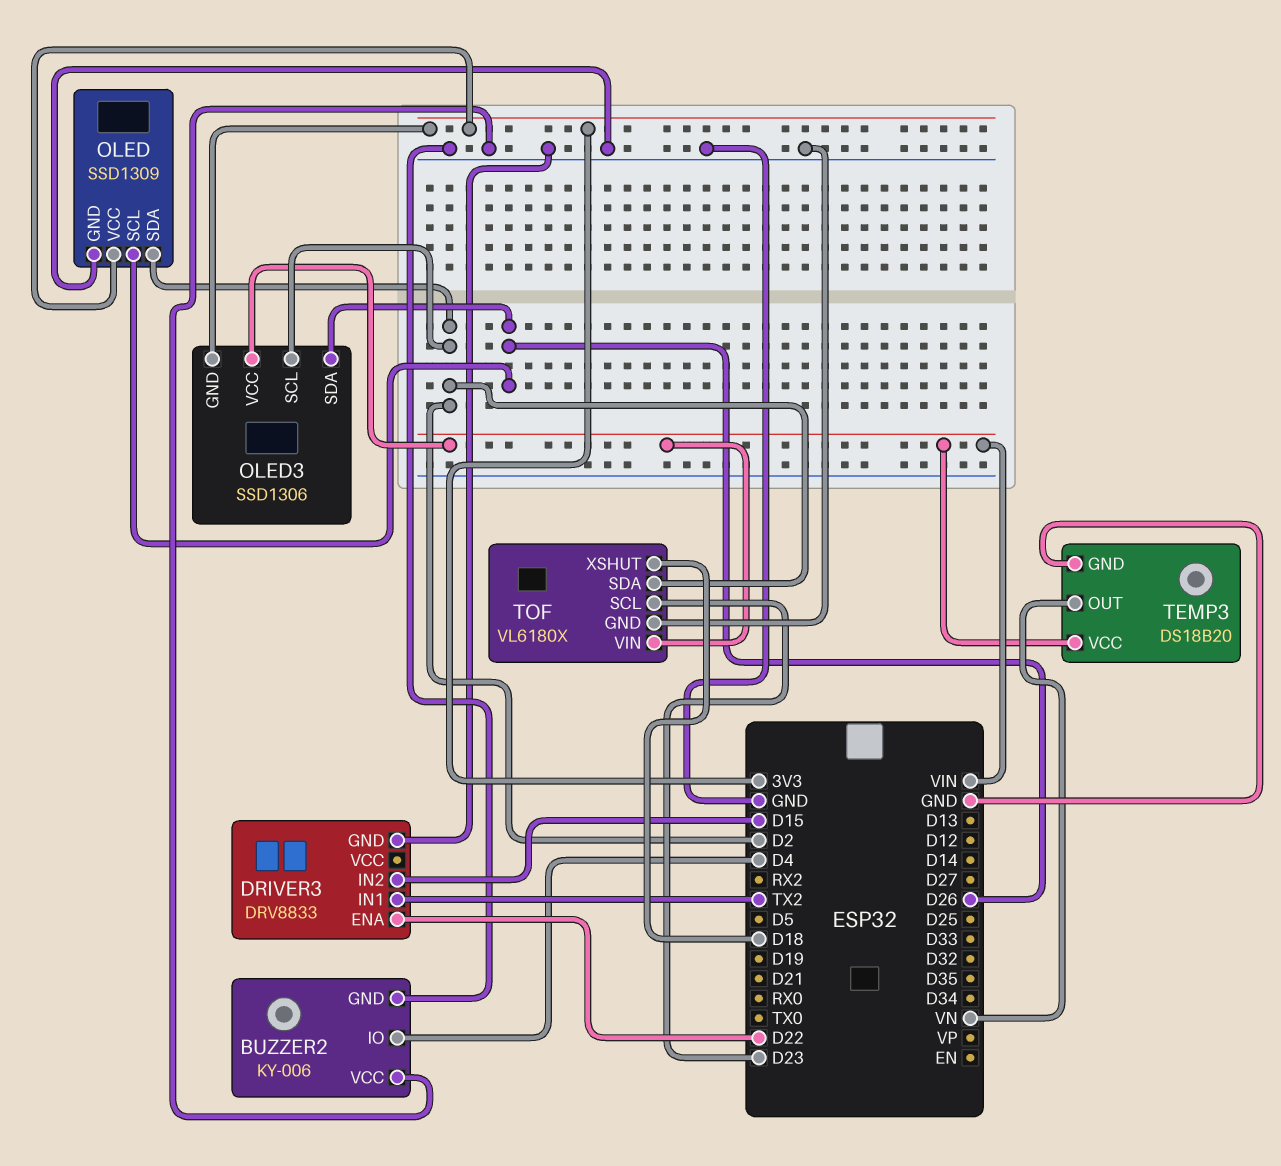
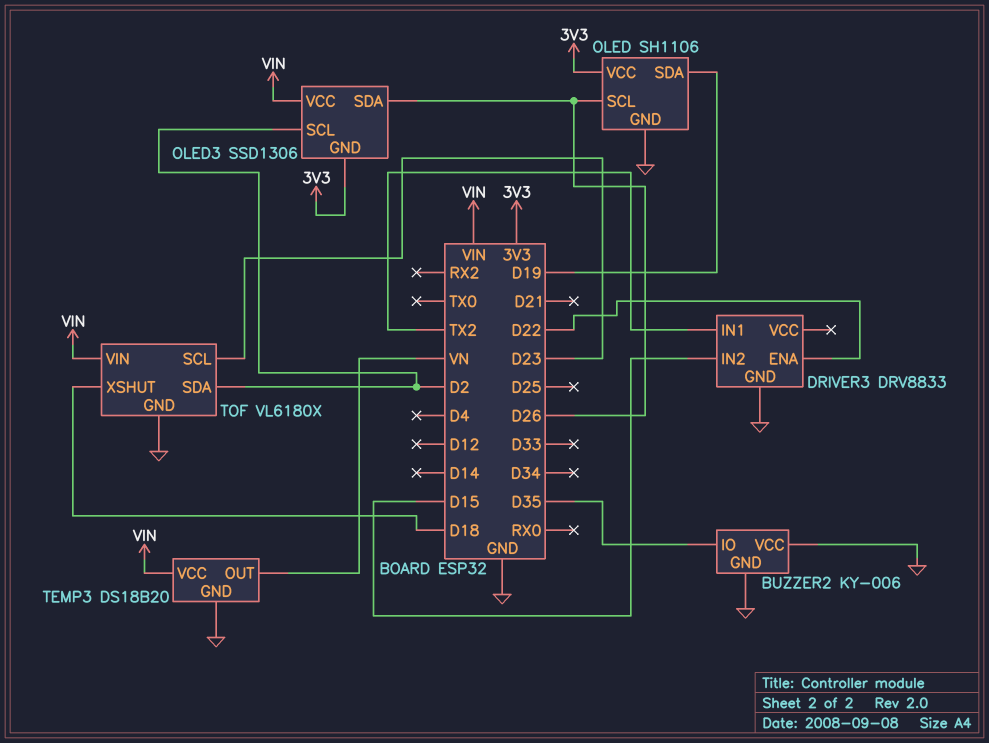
BUZZER2 pin IO: D4 -> D35
OLED: SSD1309 -> SH1106
OLED pin SDA: D2 -> D19

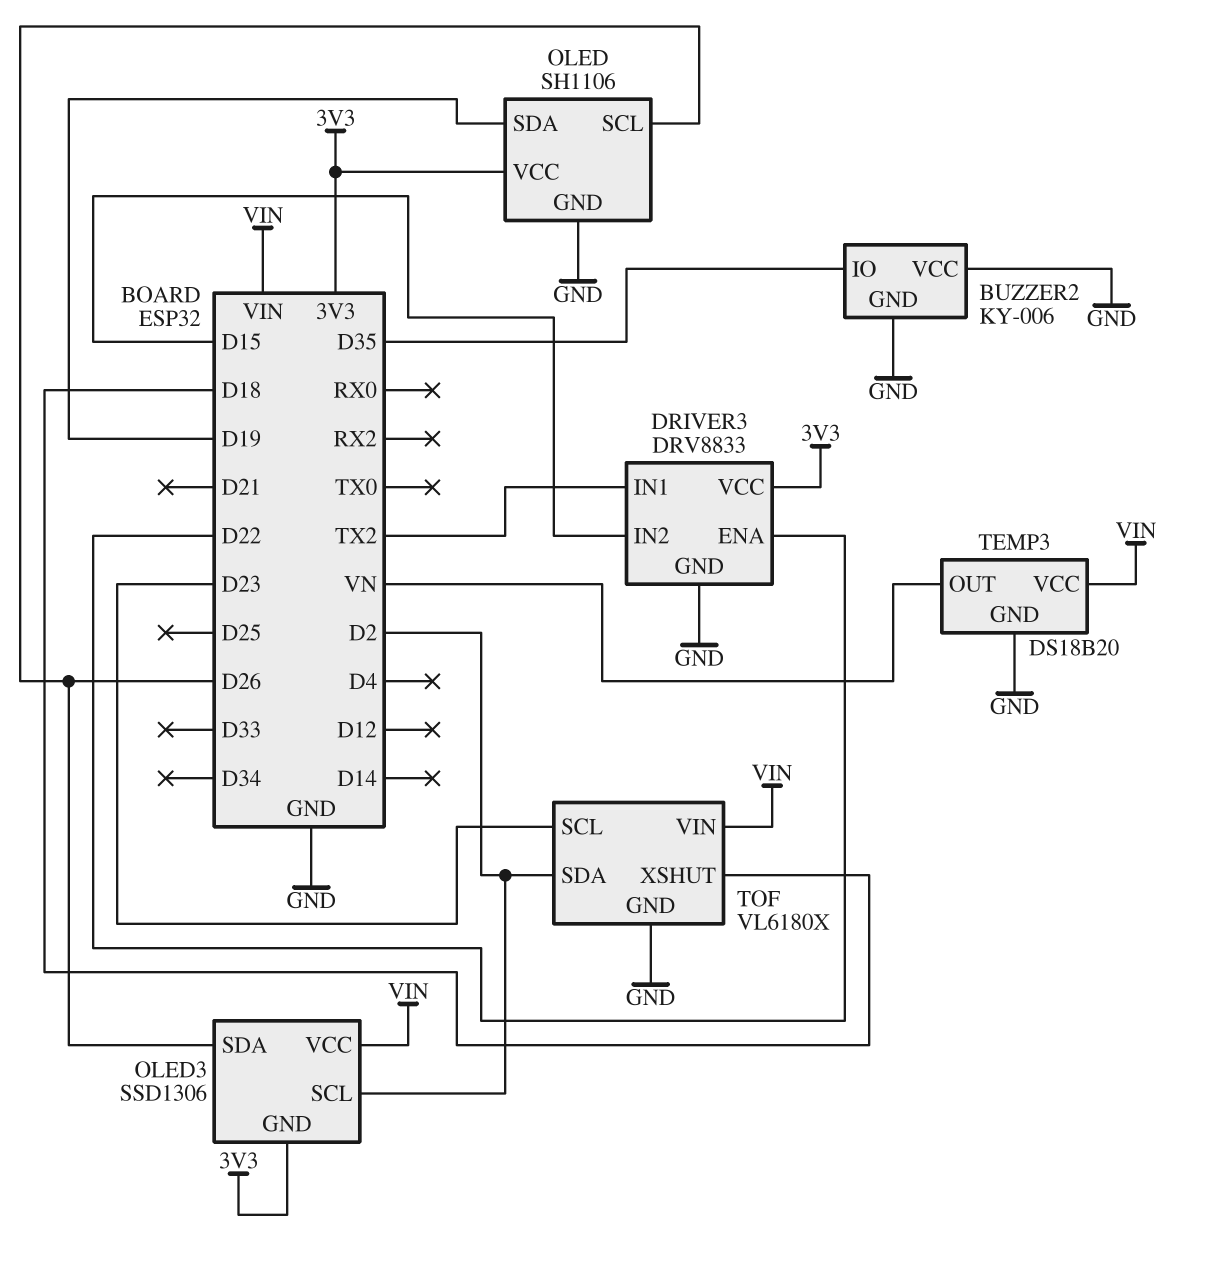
DRIVER3 pin VCC: none -> 3V3

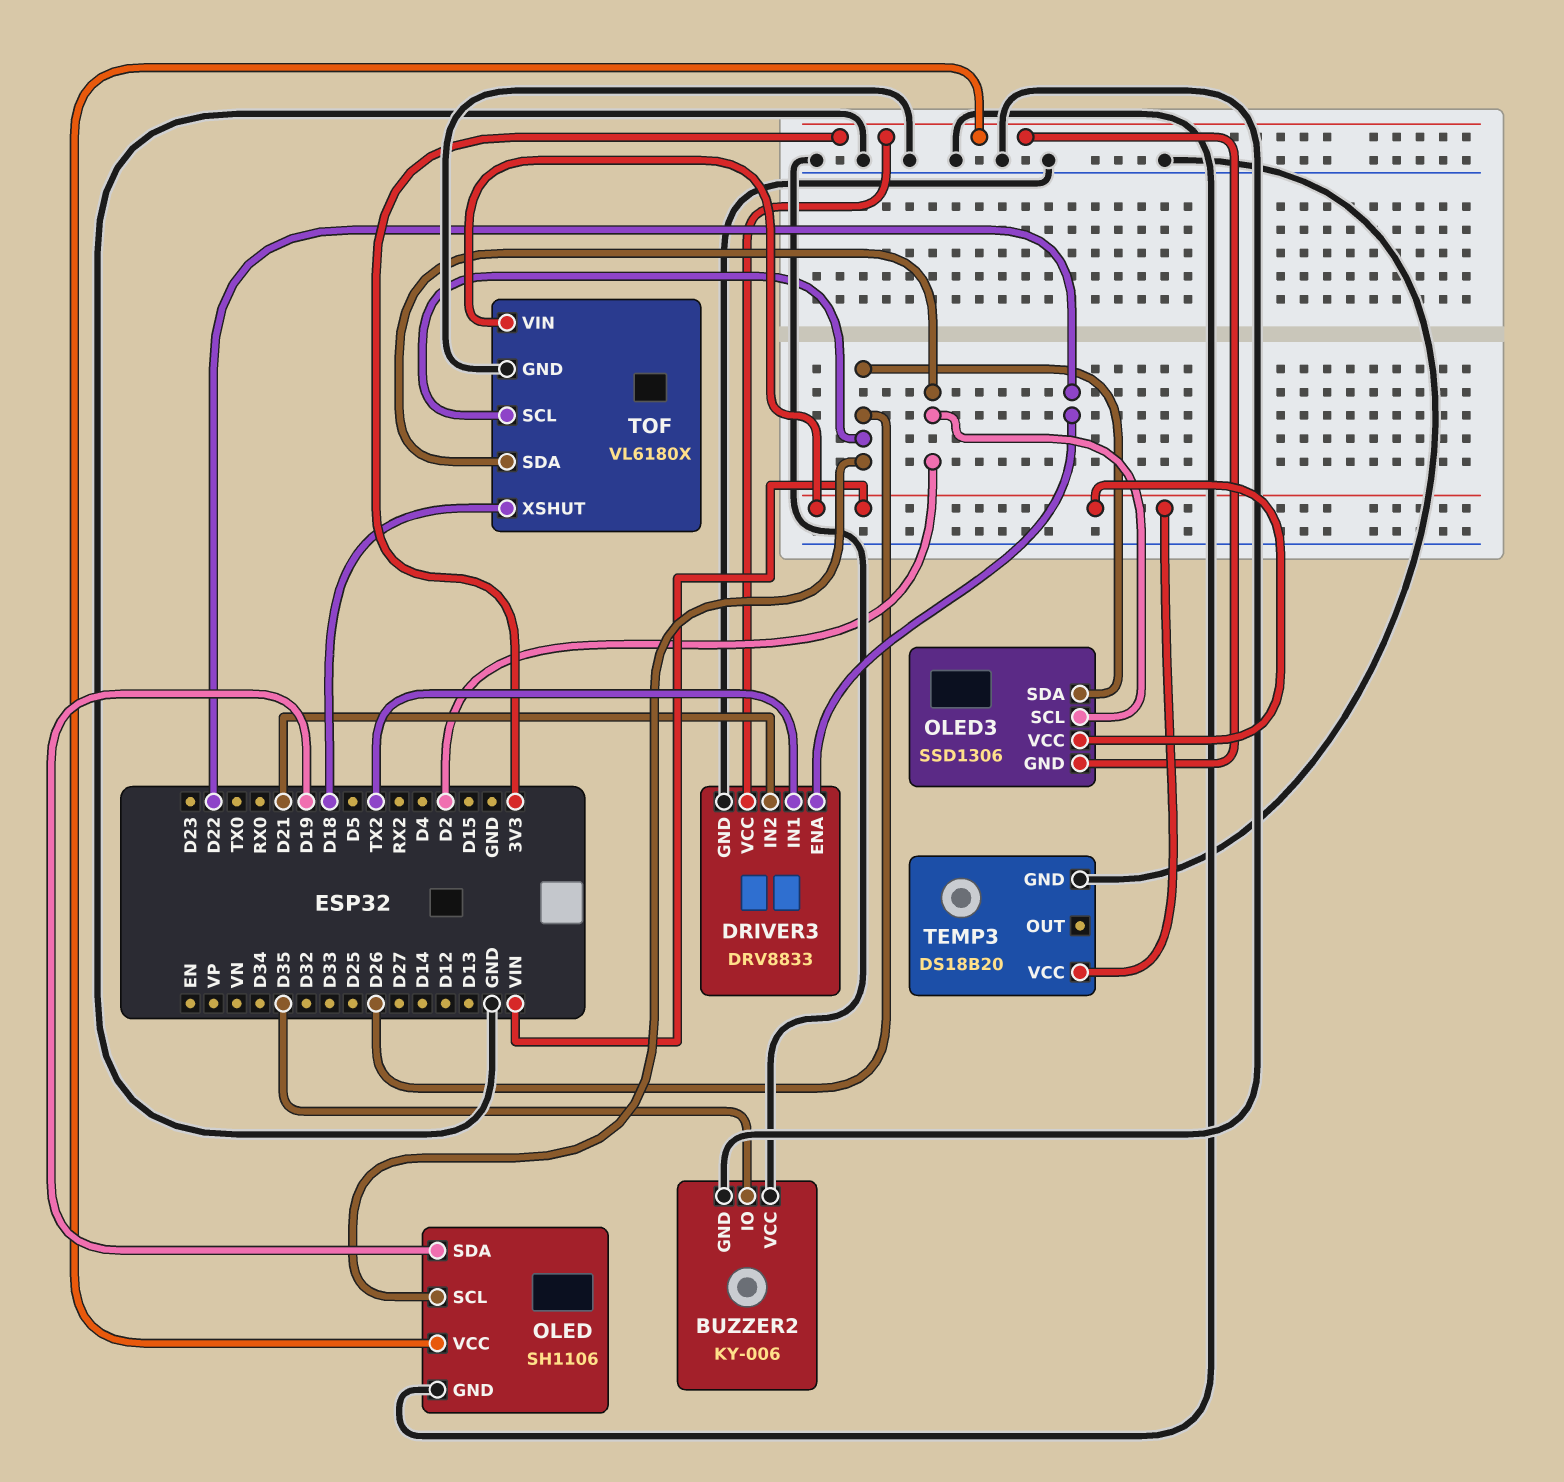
DRIVER3 pin IN2: D15 -> D21
TEMP3 pin OUT: VN -> none
TOF pin SCL: D23 -> D26

